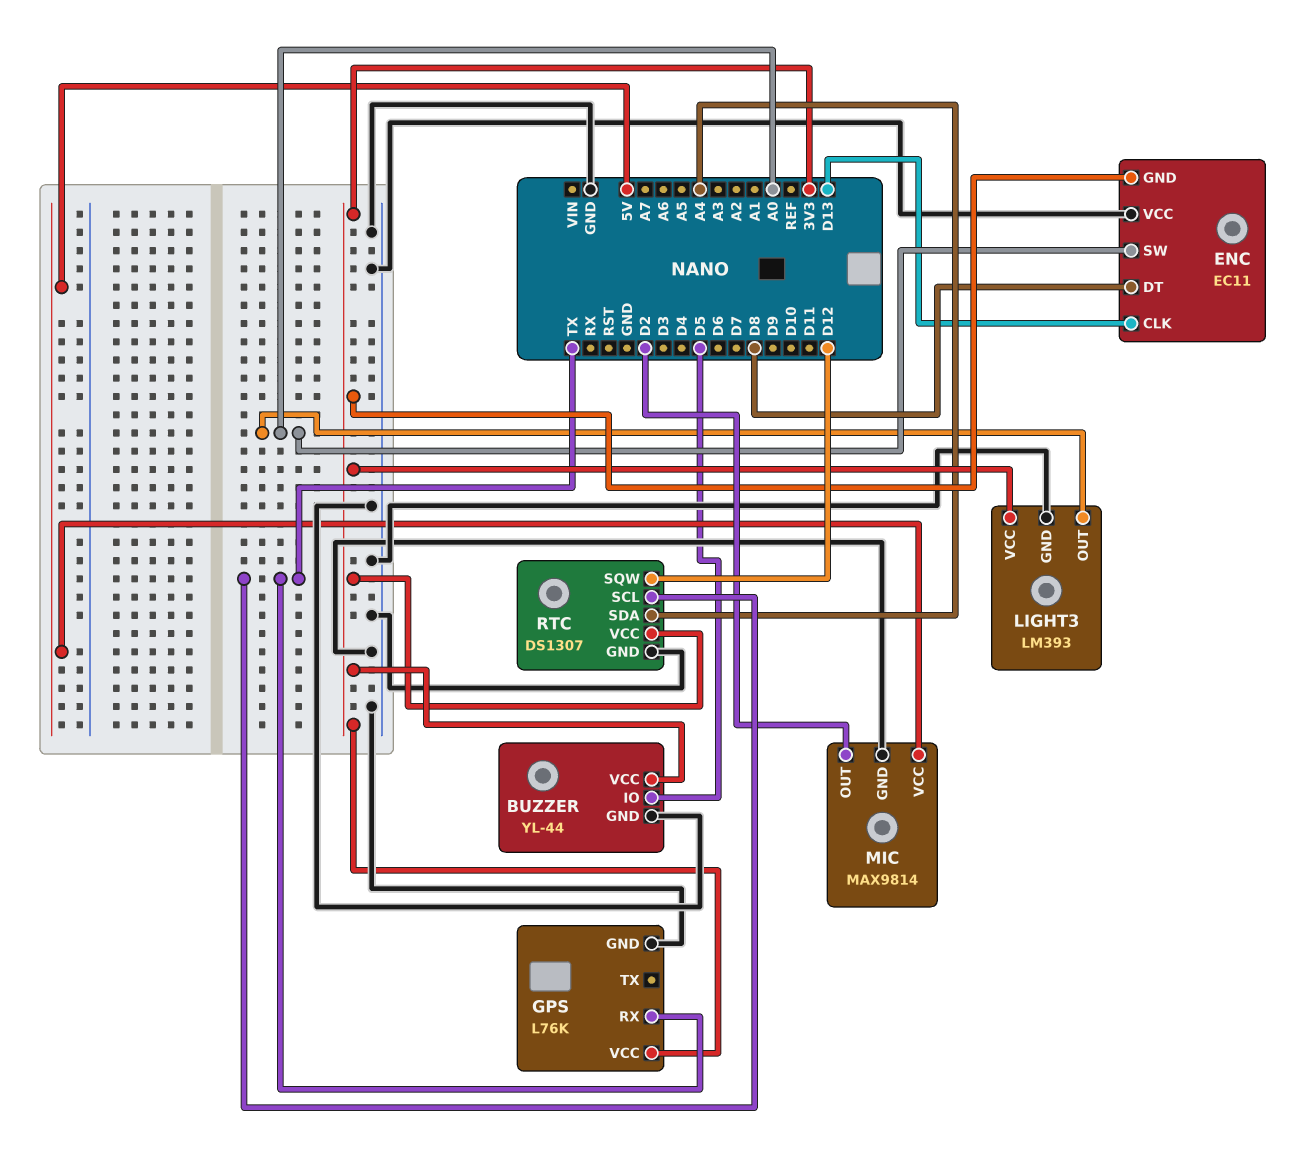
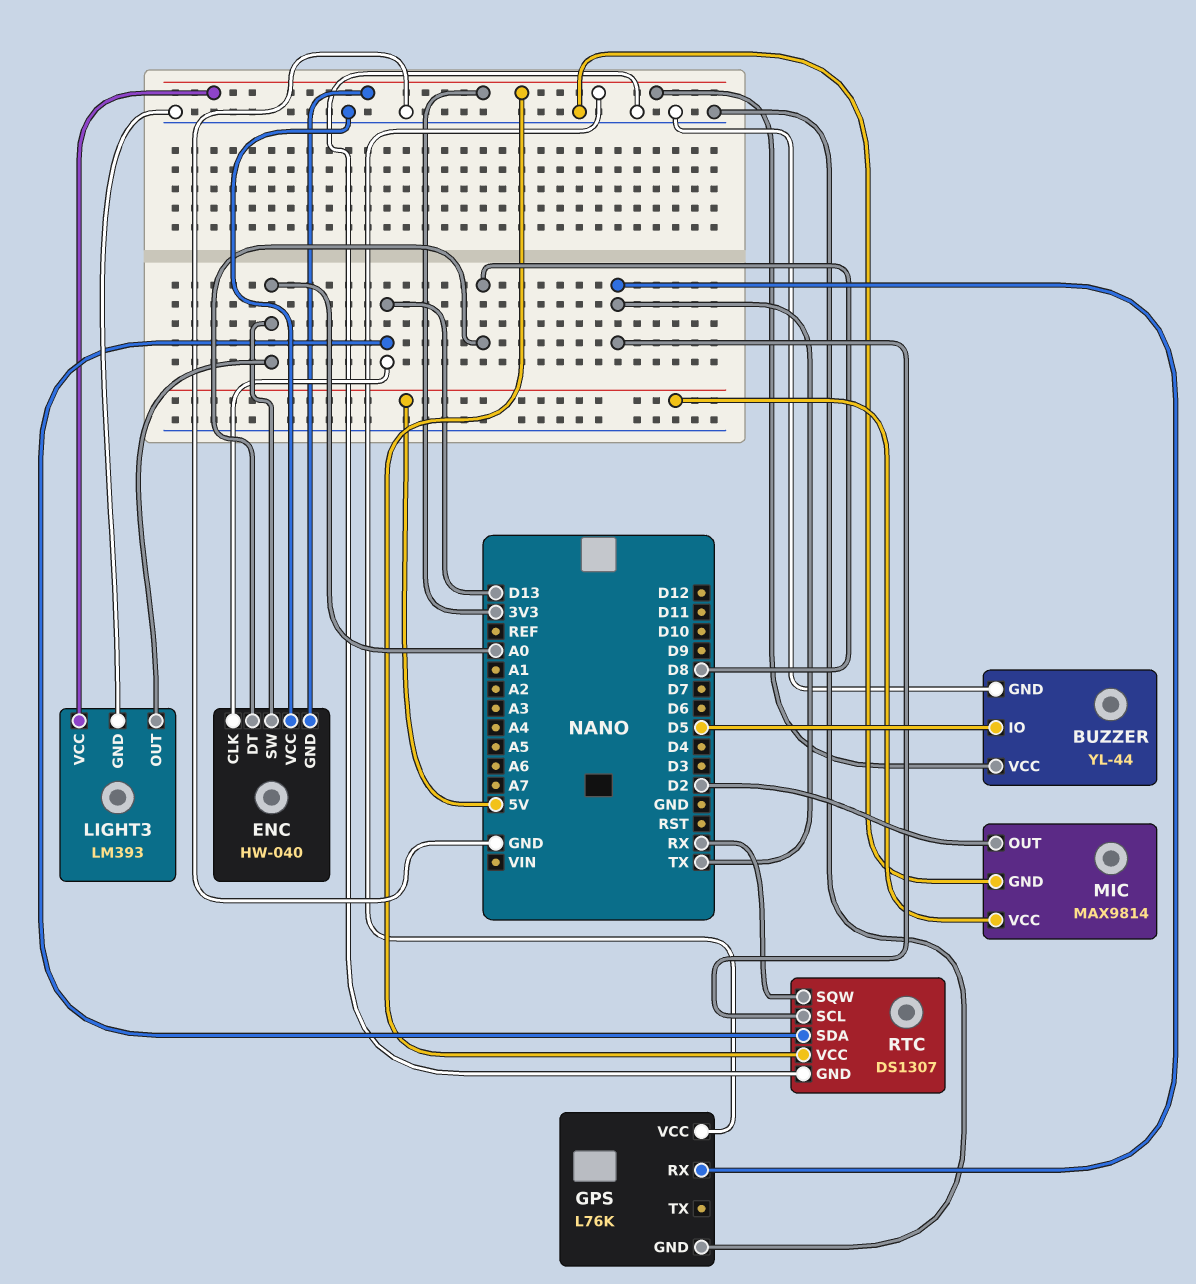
ENC: EC11 -> HW-040
RTC pin SDA: A4 -> D13
RTC pin SQW: D12 -> RX

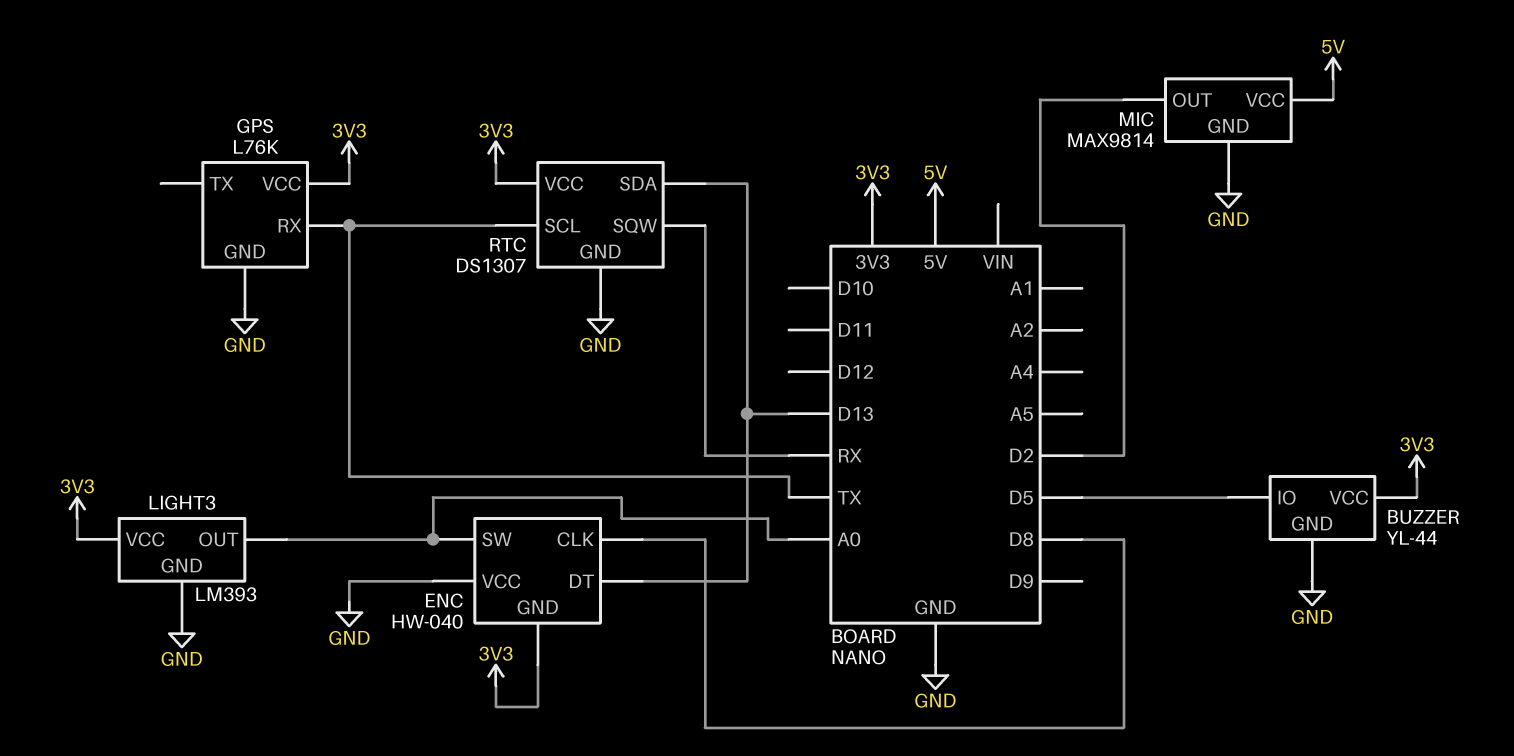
ENC pin CLK: D13 -> D8
ENC pin DT: D8 -> D13

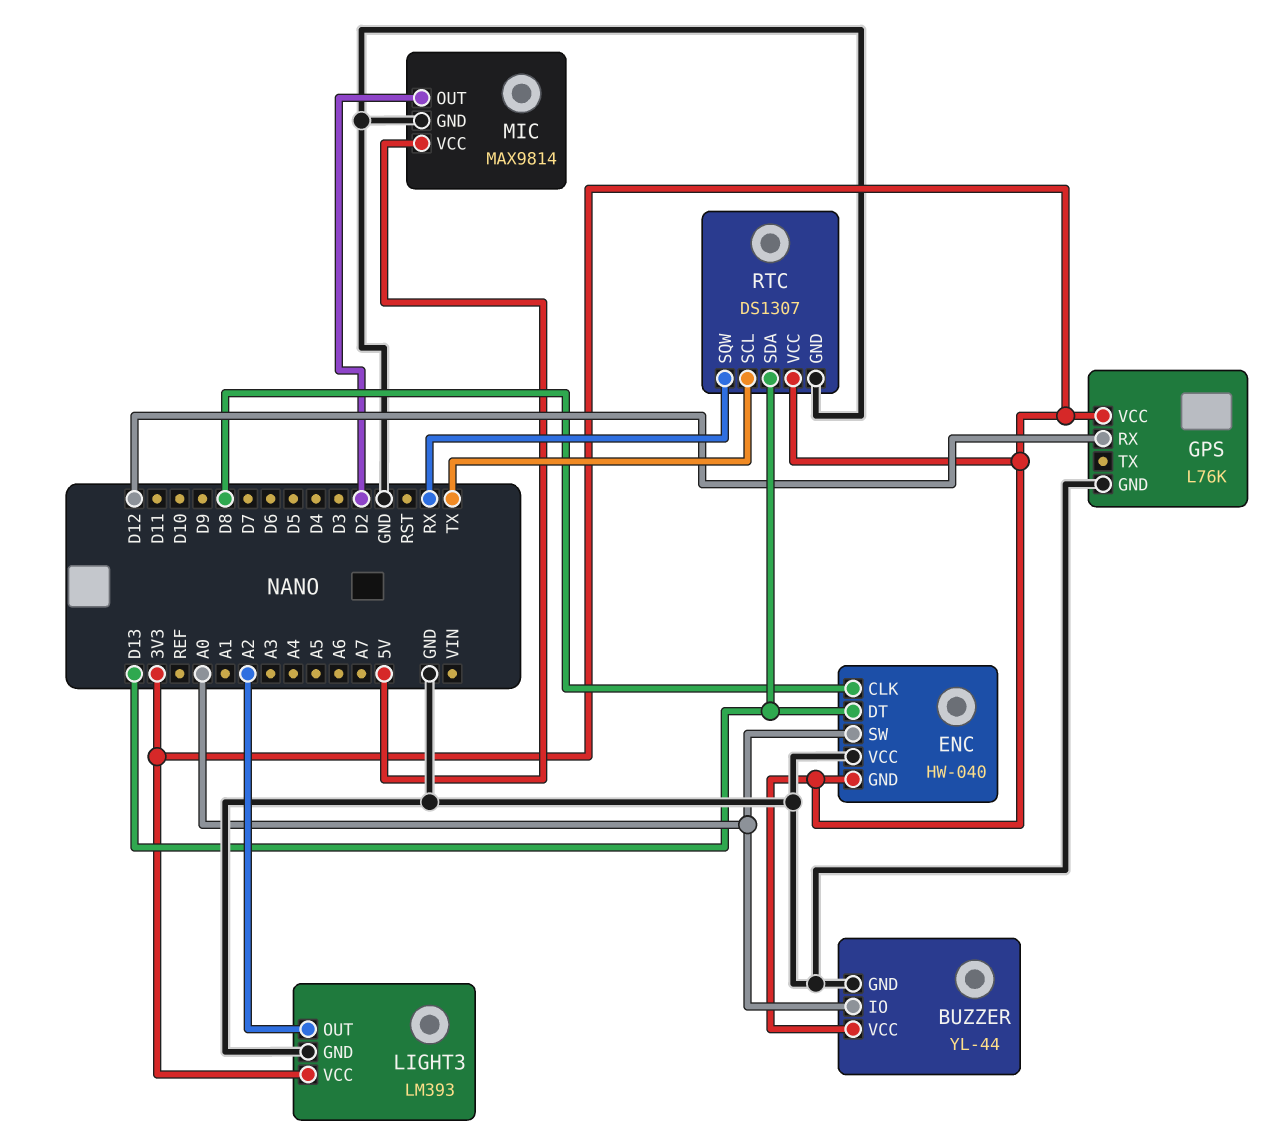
BUZZER pin IO: D5 -> A0
GPS pin RX: TX -> D12
LIGHT3 pin OUT: A0 -> A2

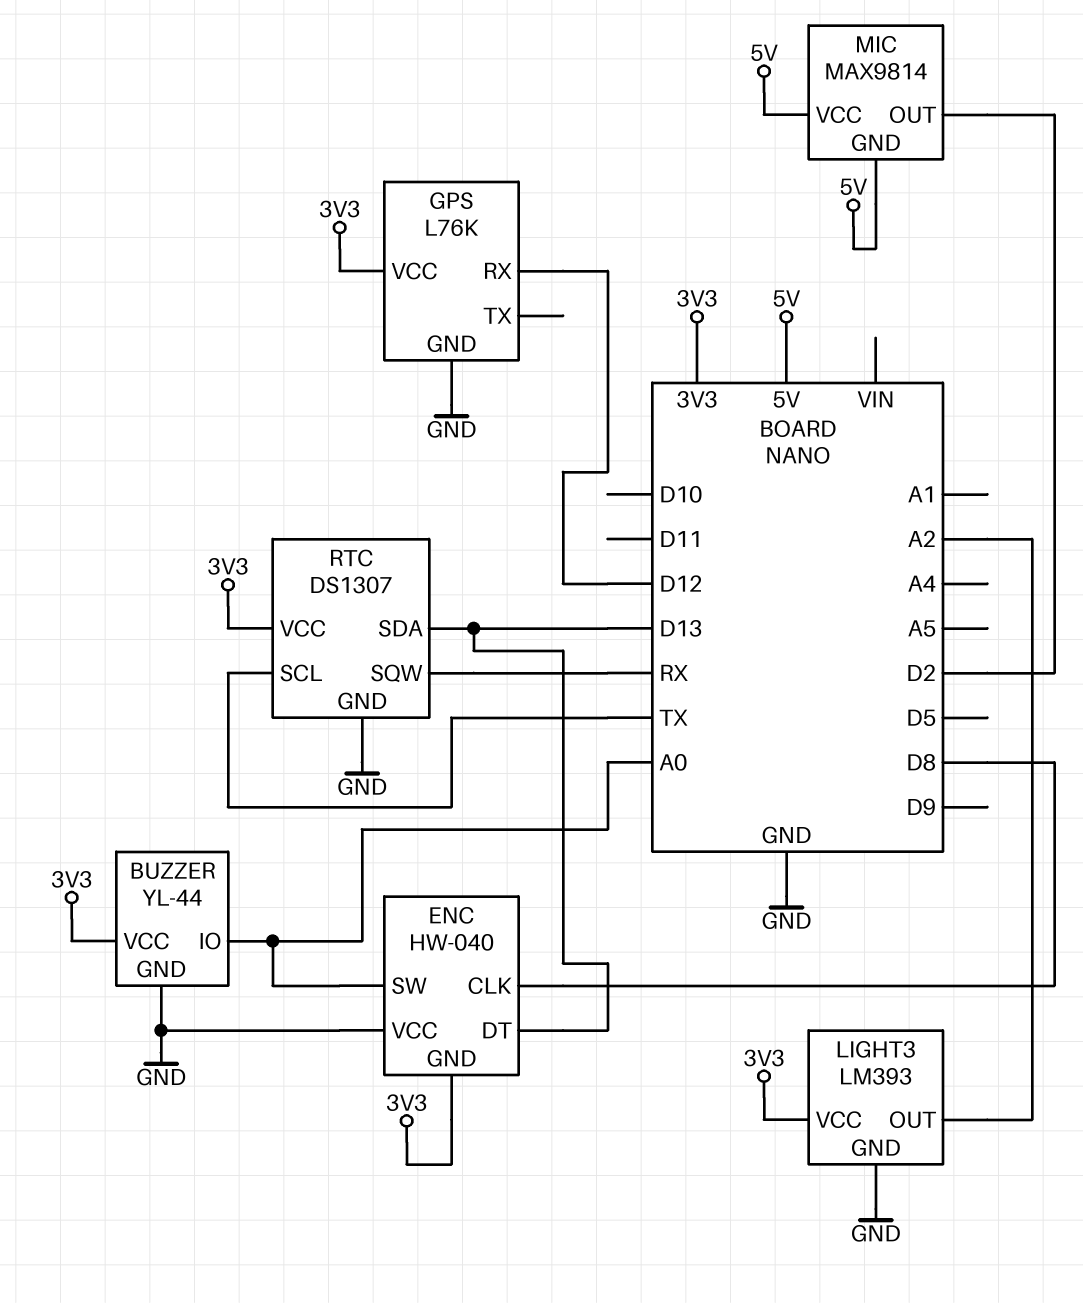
MIC pin GND: GND -> 5V

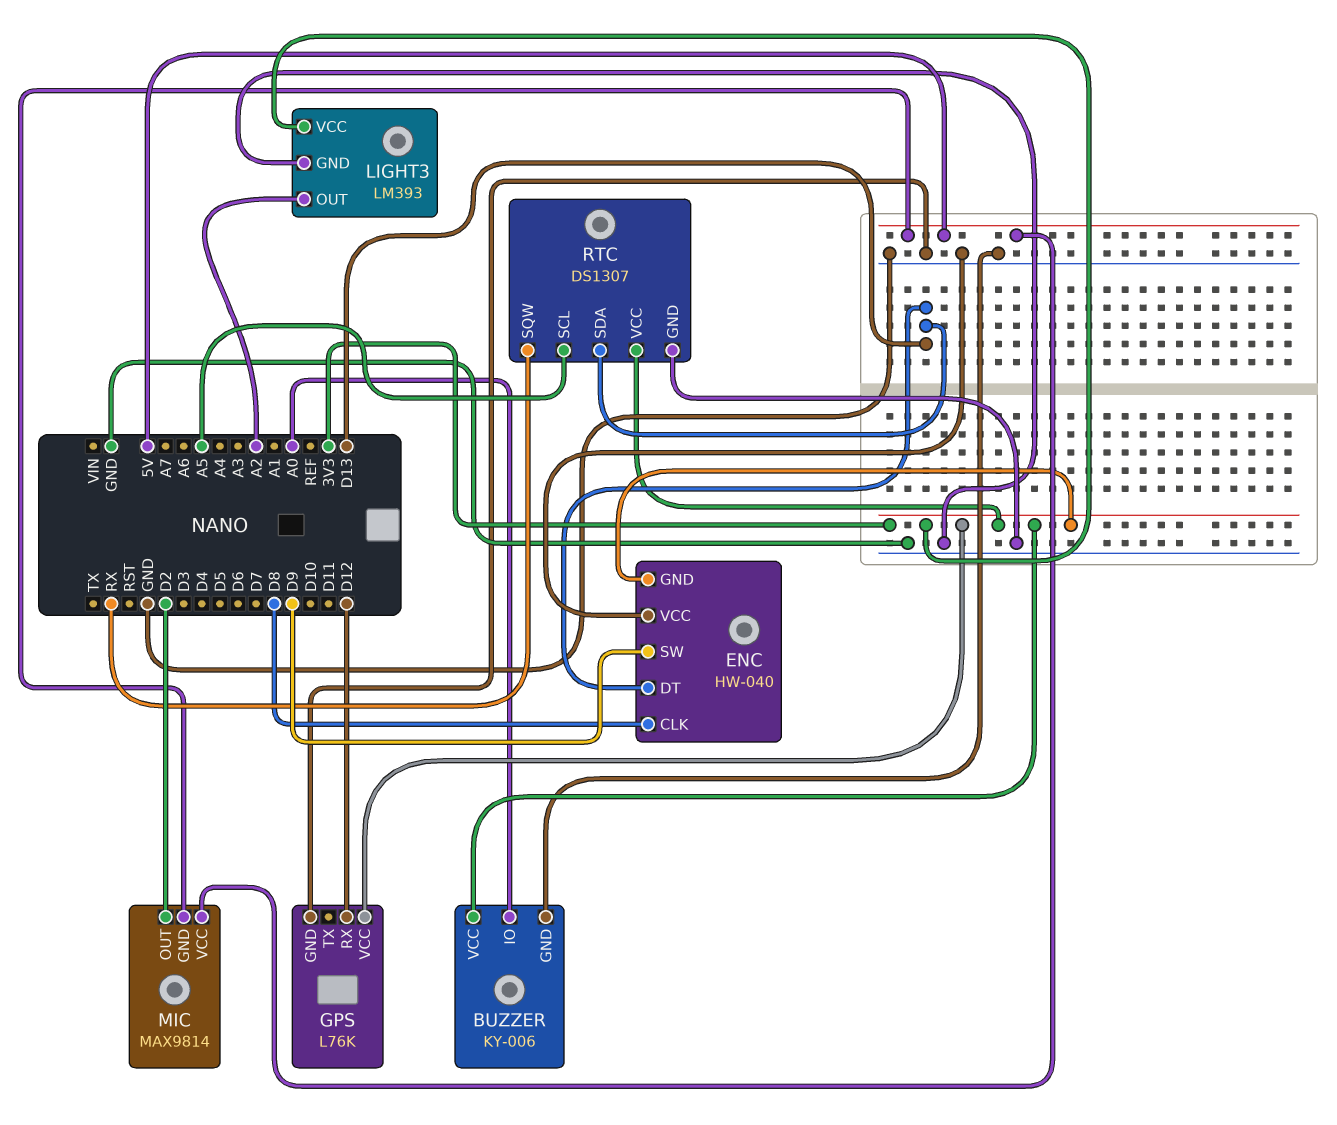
BUZZER: YL-44 -> KY-006
ENC pin SW: A0 -> D9
RTC pin SCL: TX -> A5

